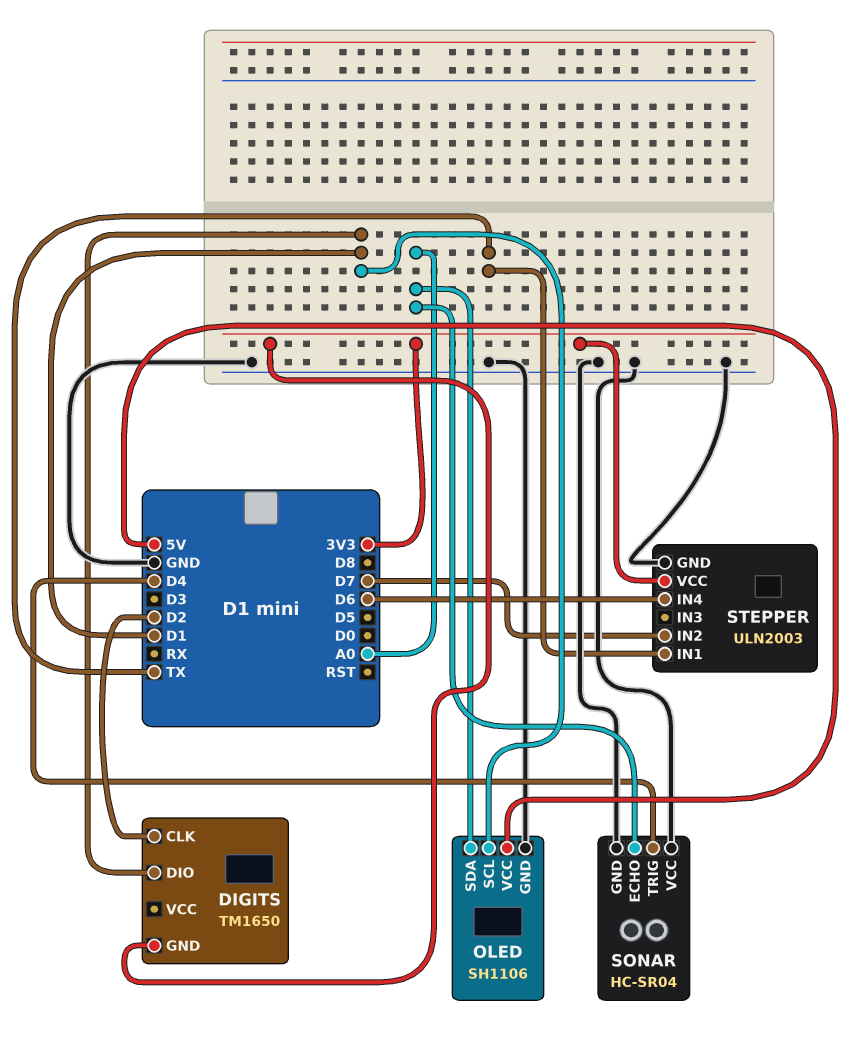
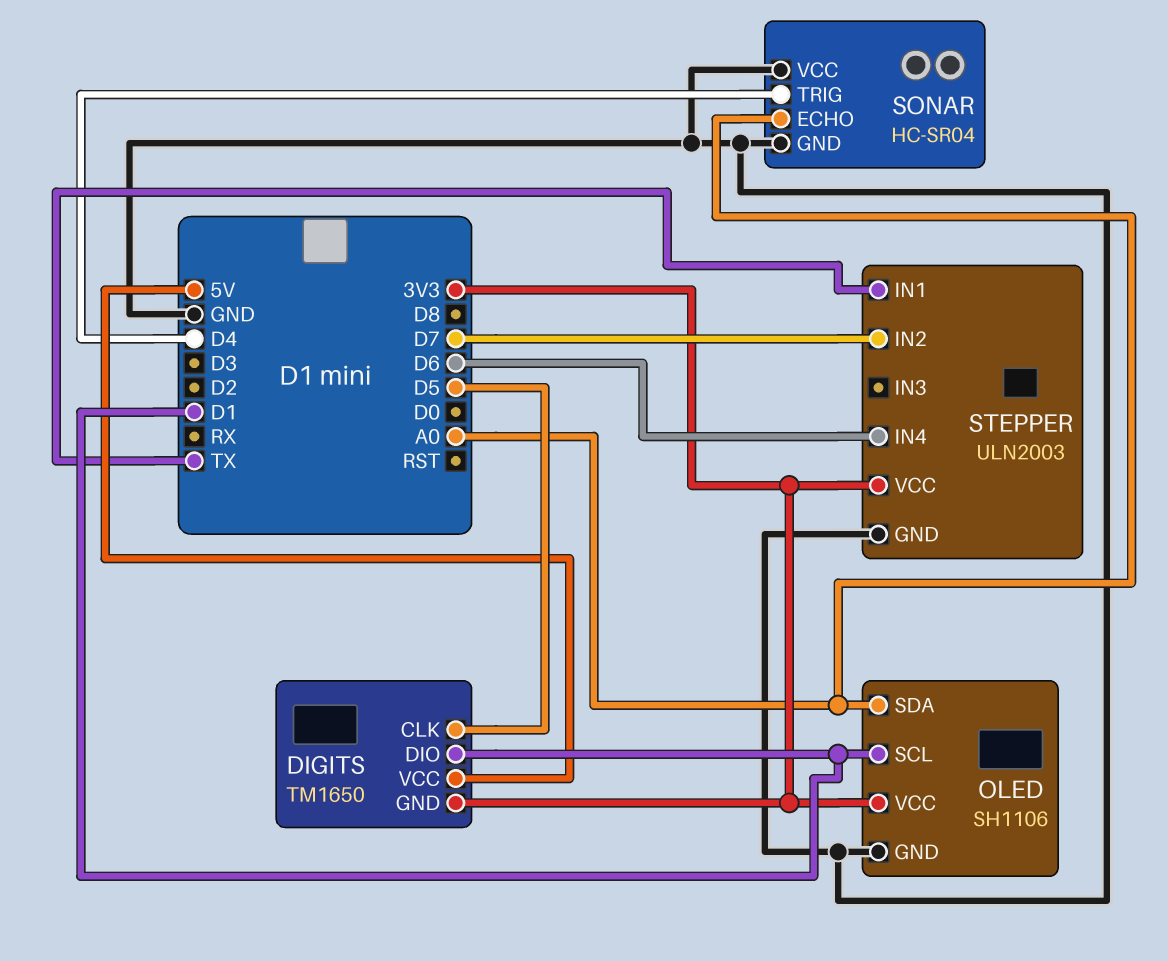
DIGITS pin CLK: D2 -> D5
DIGITS pin VCC: none -> 5V
OLED pin VCC: 5V -> 3V3

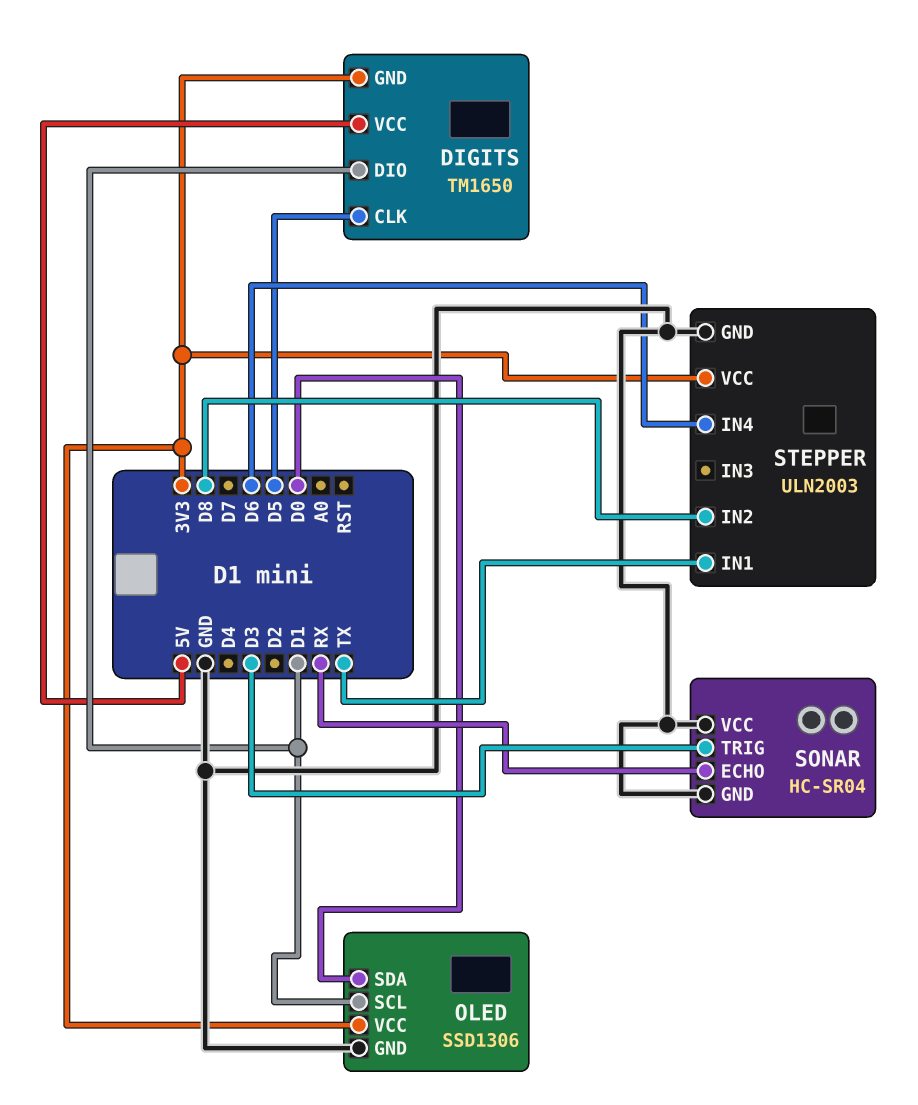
OLED: SH1106 -> SSD1306
OLED pin SDA: A0 -> D0
SONAR pin ECHO: A0 -> RX
SONAR pin TRIG: D4 -> D3
STEPPER pin IN2: D7 -> D8

